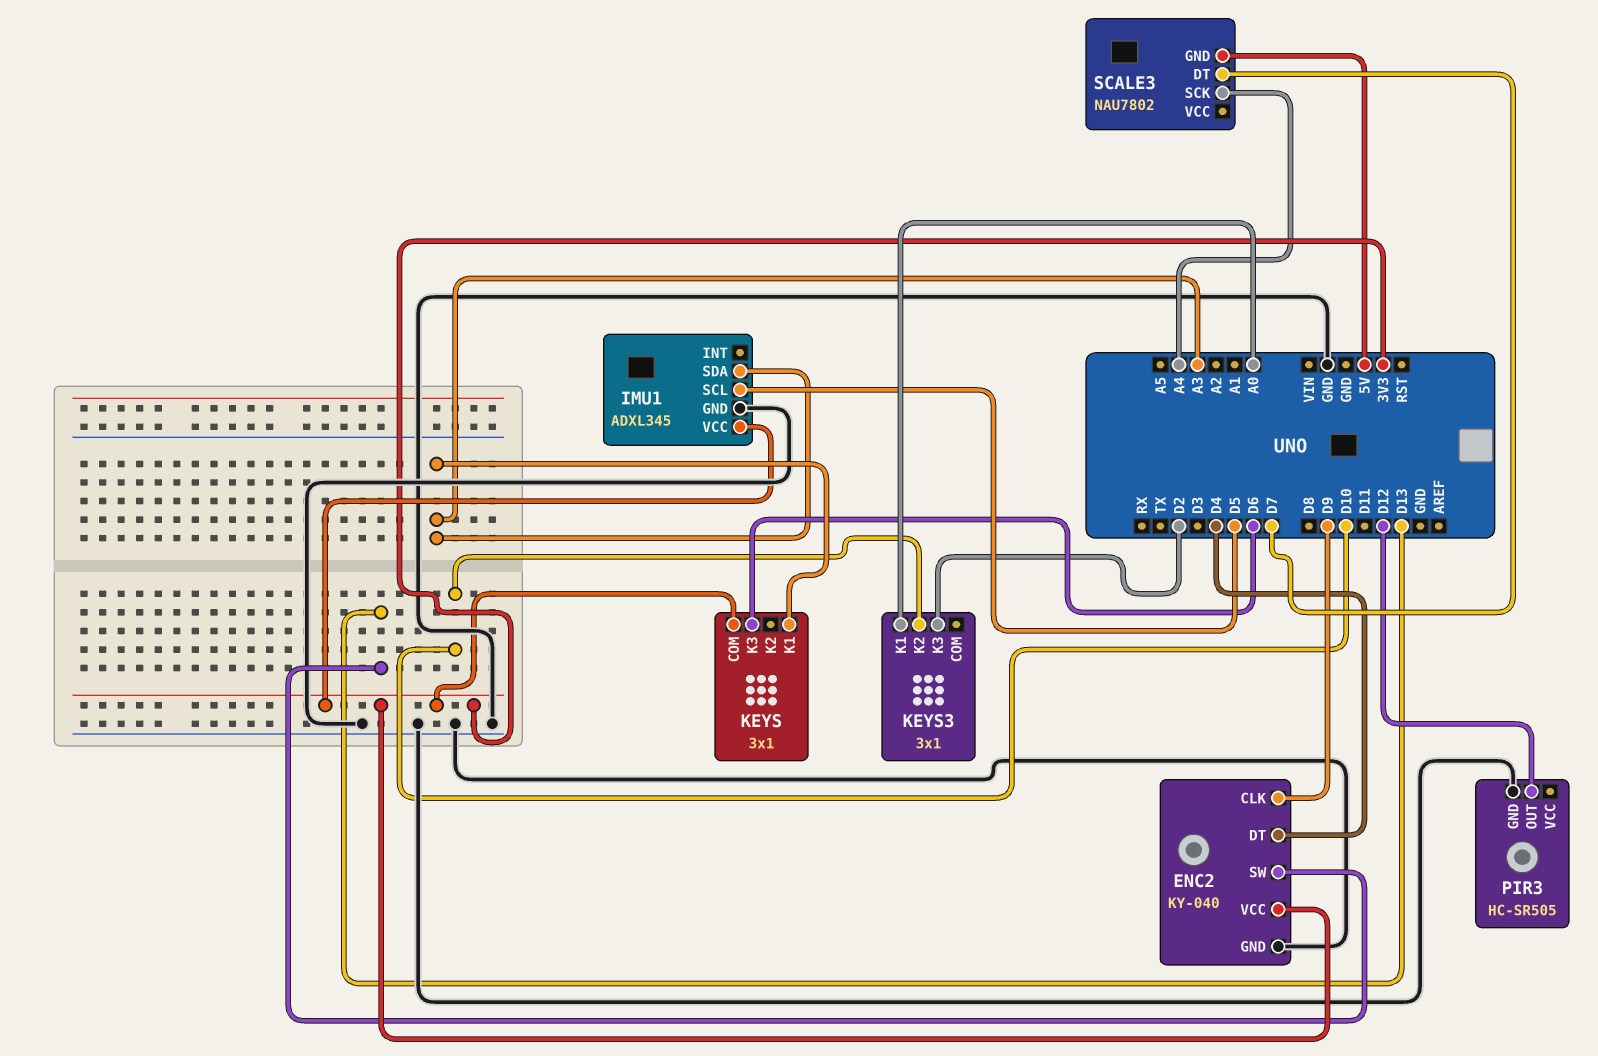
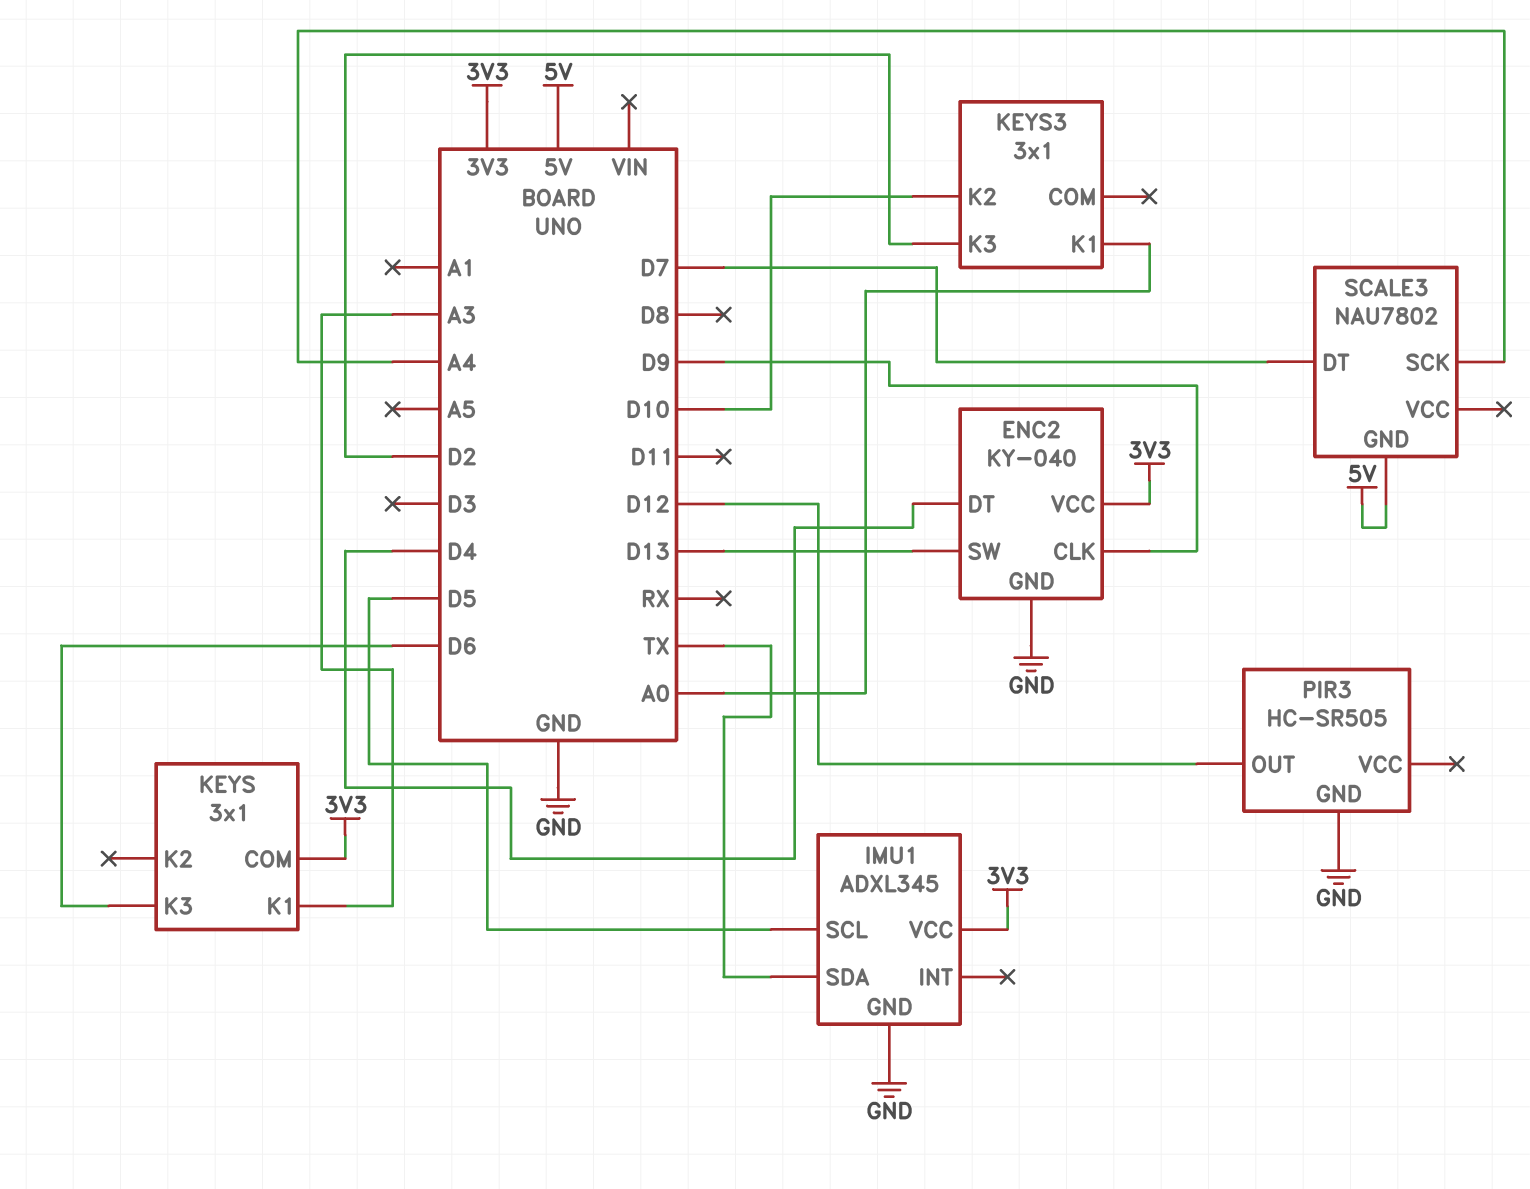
IMU1 pin SDA: A3 -> TX

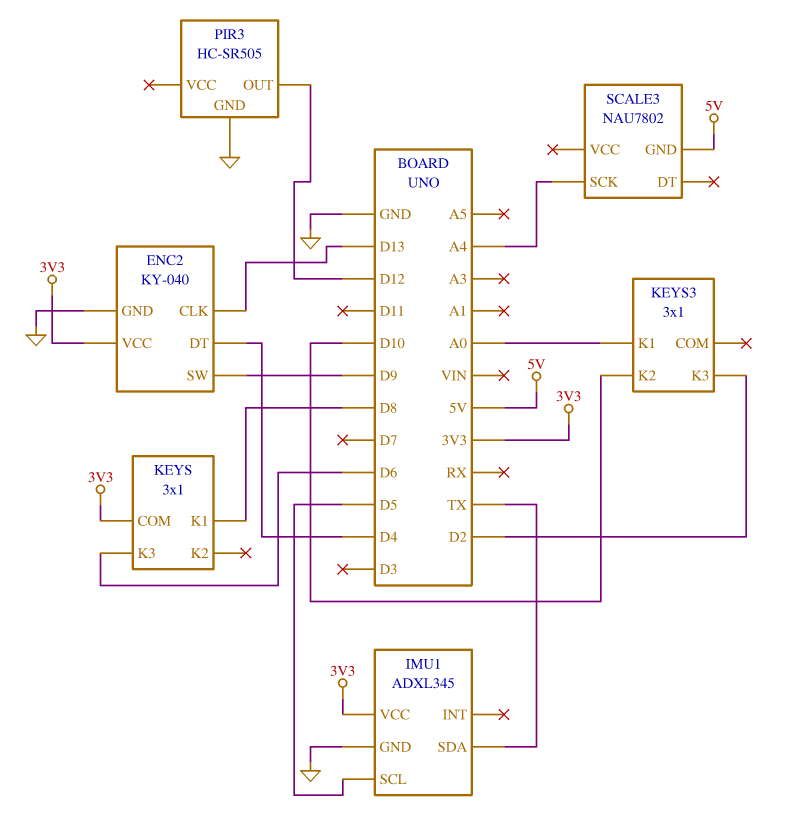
ENC2 pin CLK: D9 -> D13
ENC2 pin SW: D13 -> D9
KEYS pin K1: A3 -> D8
SCALE3 pin DT: D7 -> none

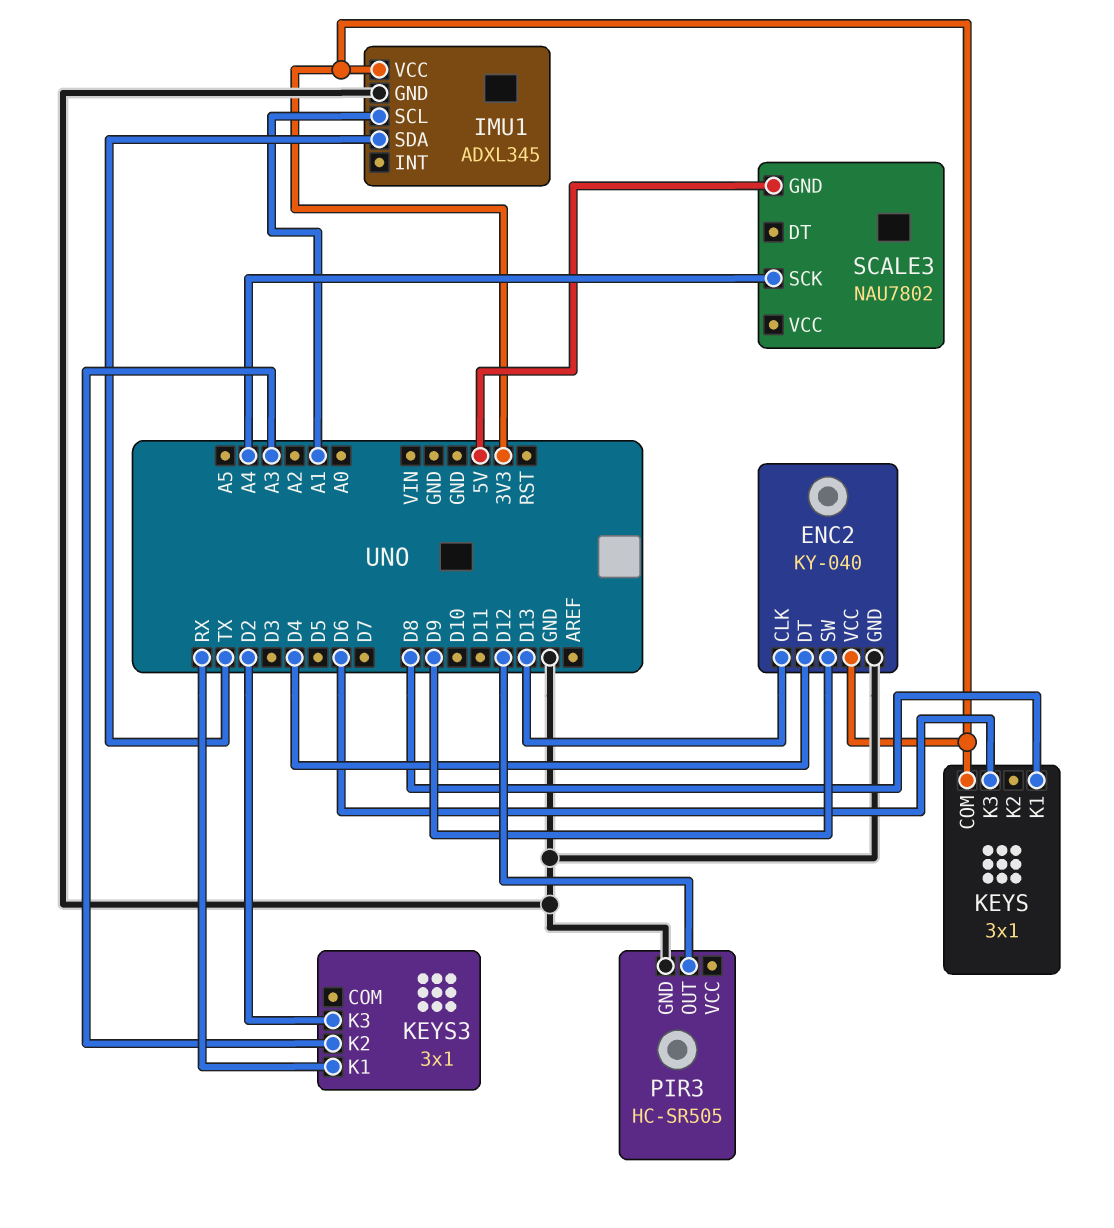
IMU1 pin SCL: D5 -> A1
KEYS3 pin K1: A0 -> RX
KEYS3 pin K2: D10 -> A3

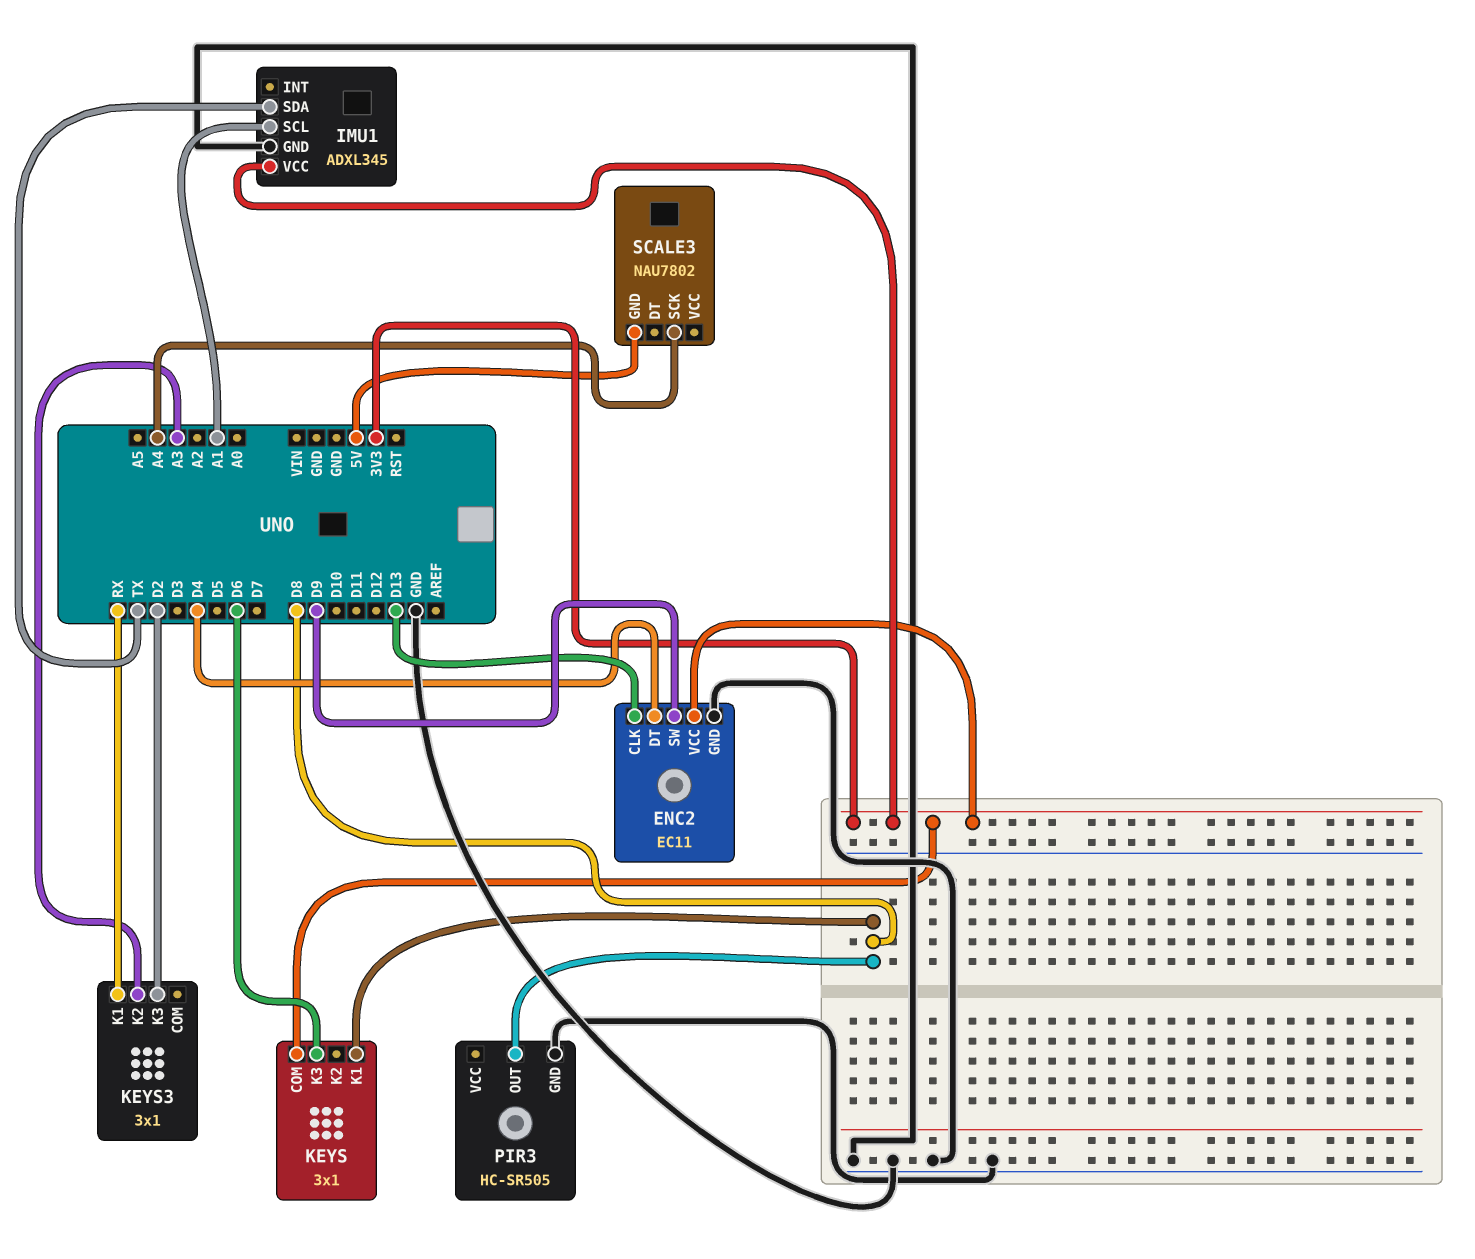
ENC2: KY-040 -> EC11
PIR3 pin OUT: D12 -> D8

